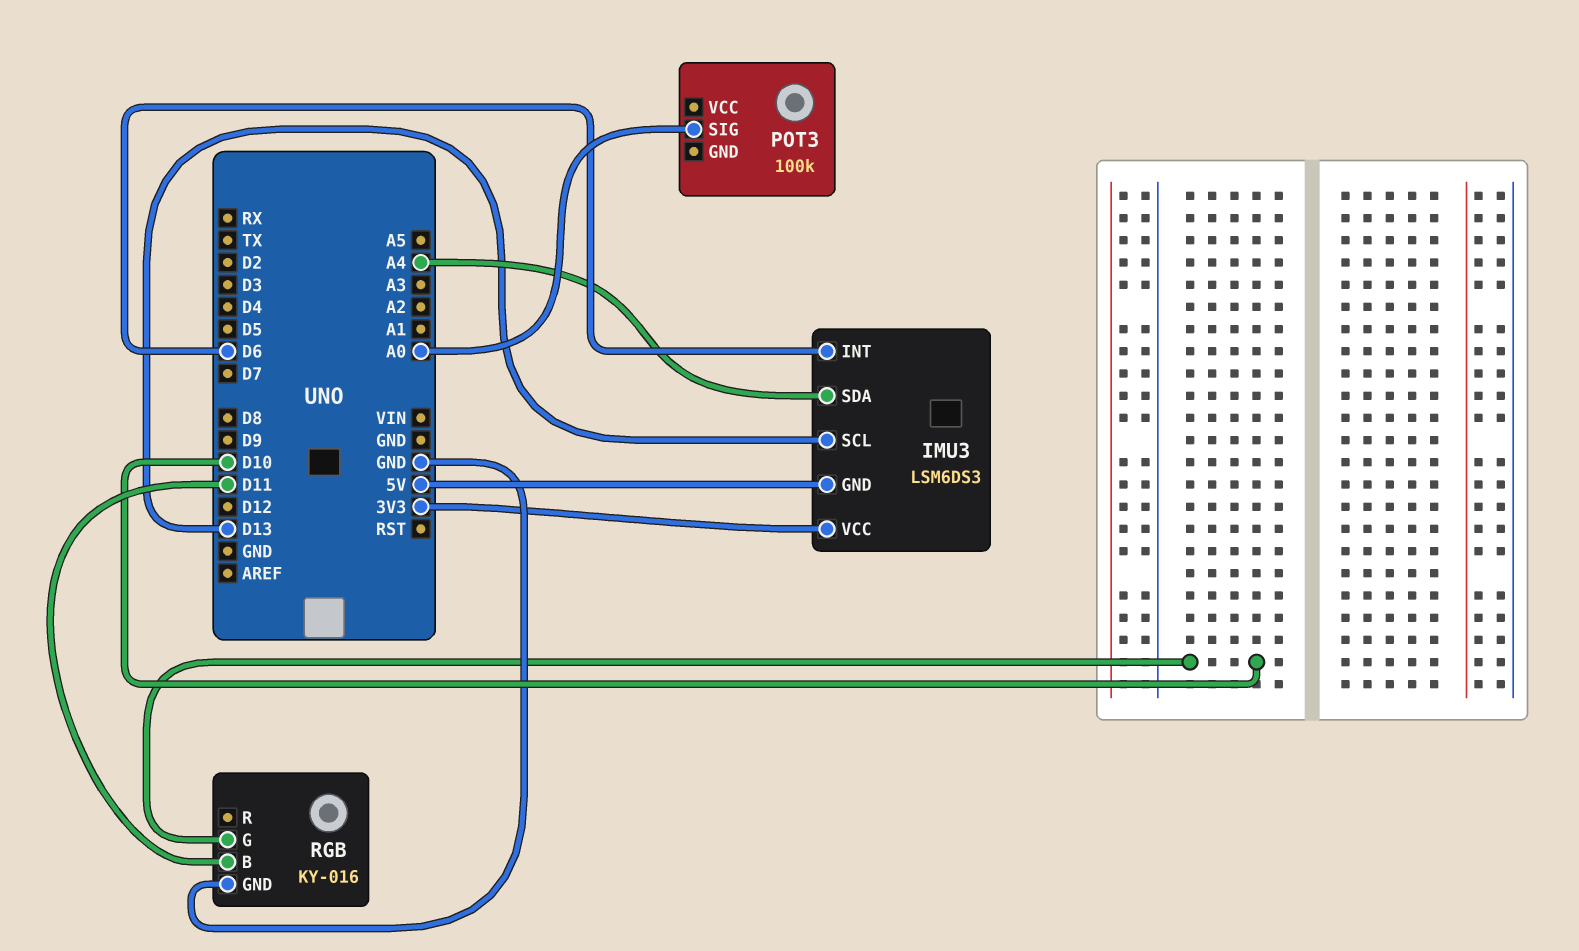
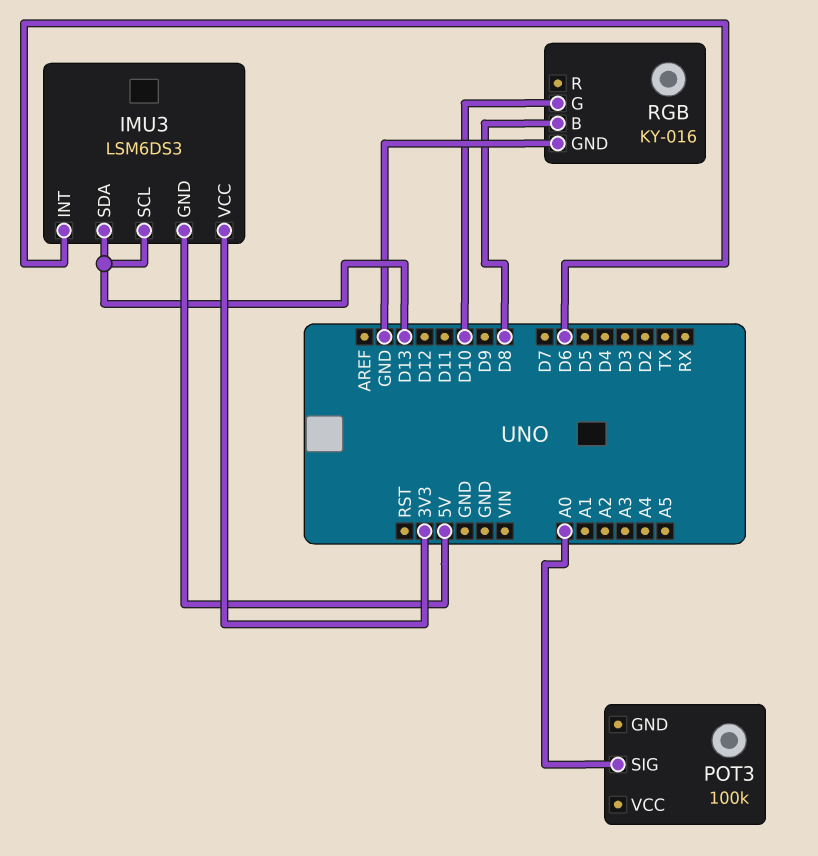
IMU3 pin SDA: A4 -> D13
RGB pin B: D11 -> D8

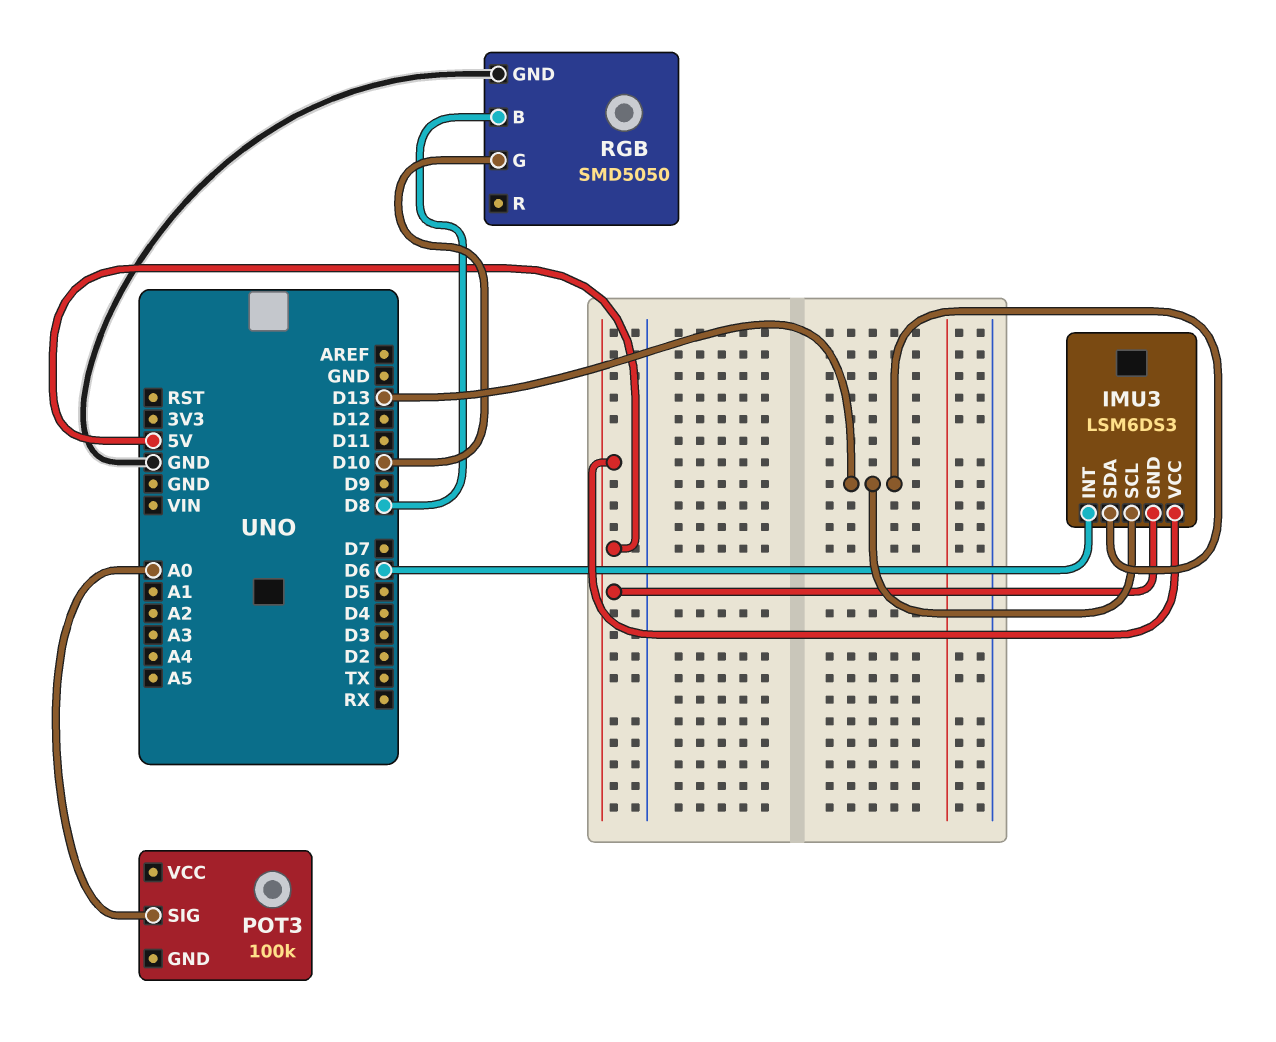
IMU3 pin VCC: 3V3 -> 5V
RGB: KY-016 -> SMD5050

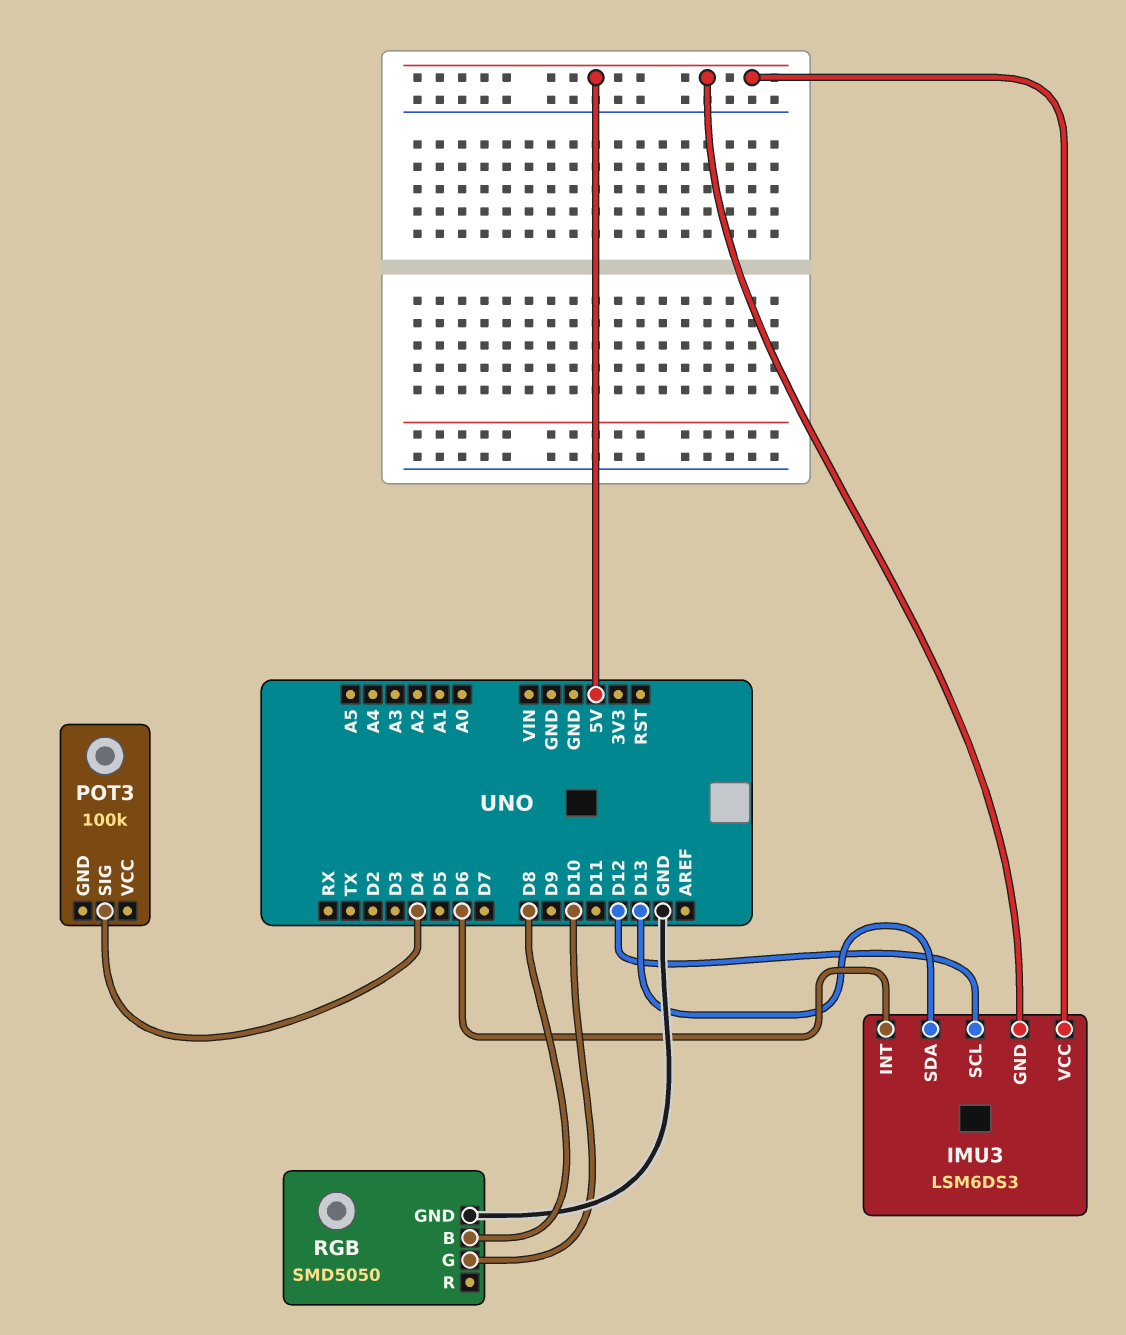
IMU3 pin SCL: D13 -> D12
POT3 pin SIG: A0 -> D4

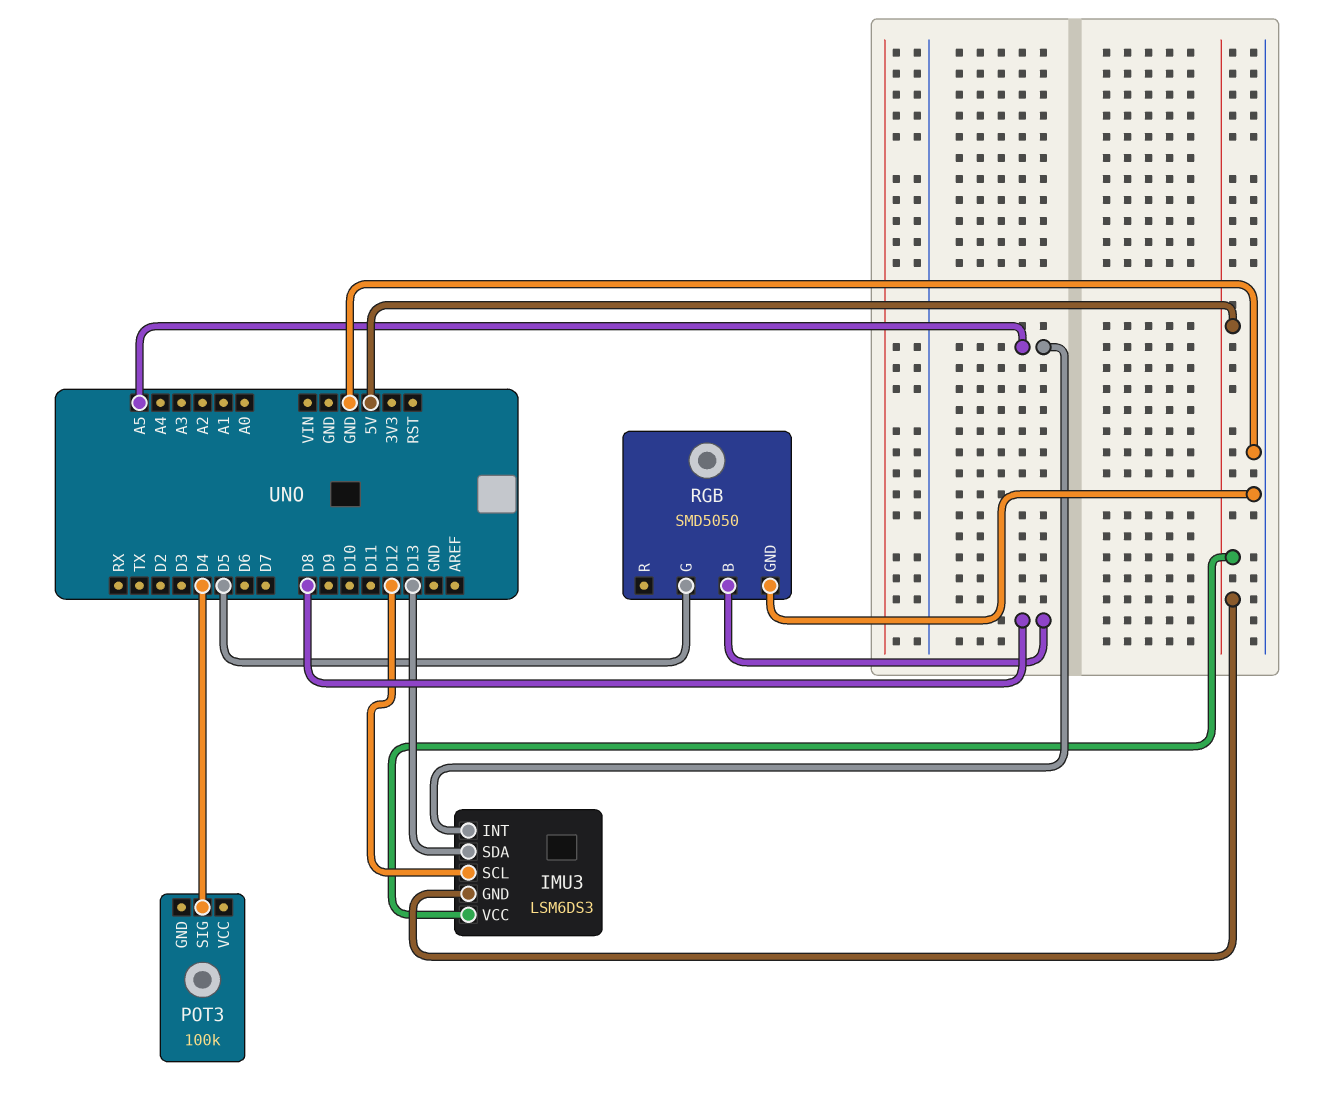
IMU3 pin INT: D6 -> A5
RGB pin G: D10 -> D5

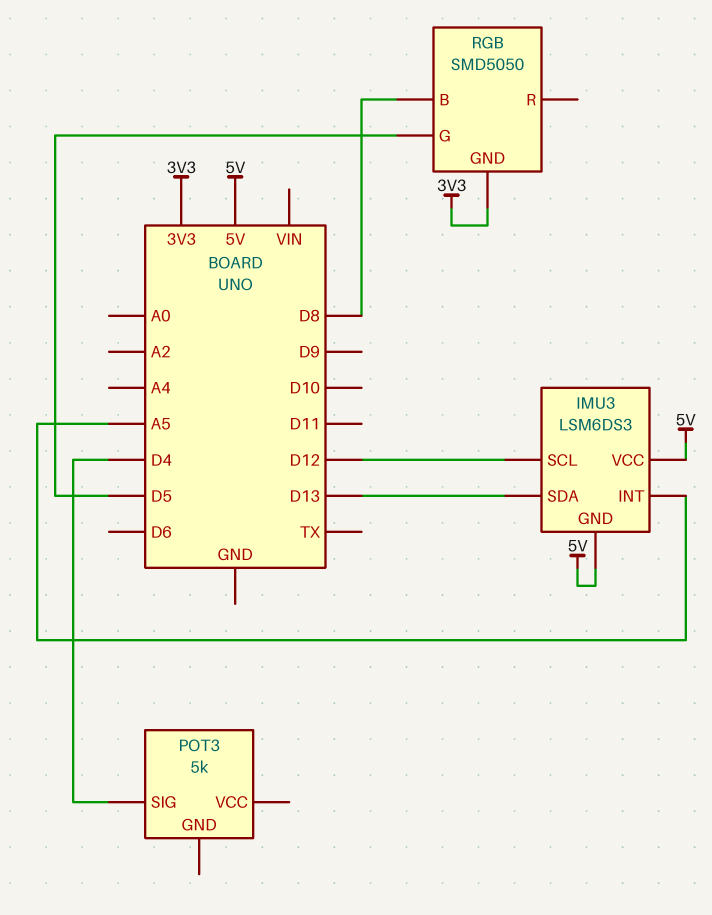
POT3: 100k -> 5k
RGB pin GND: GND -> 3V3

